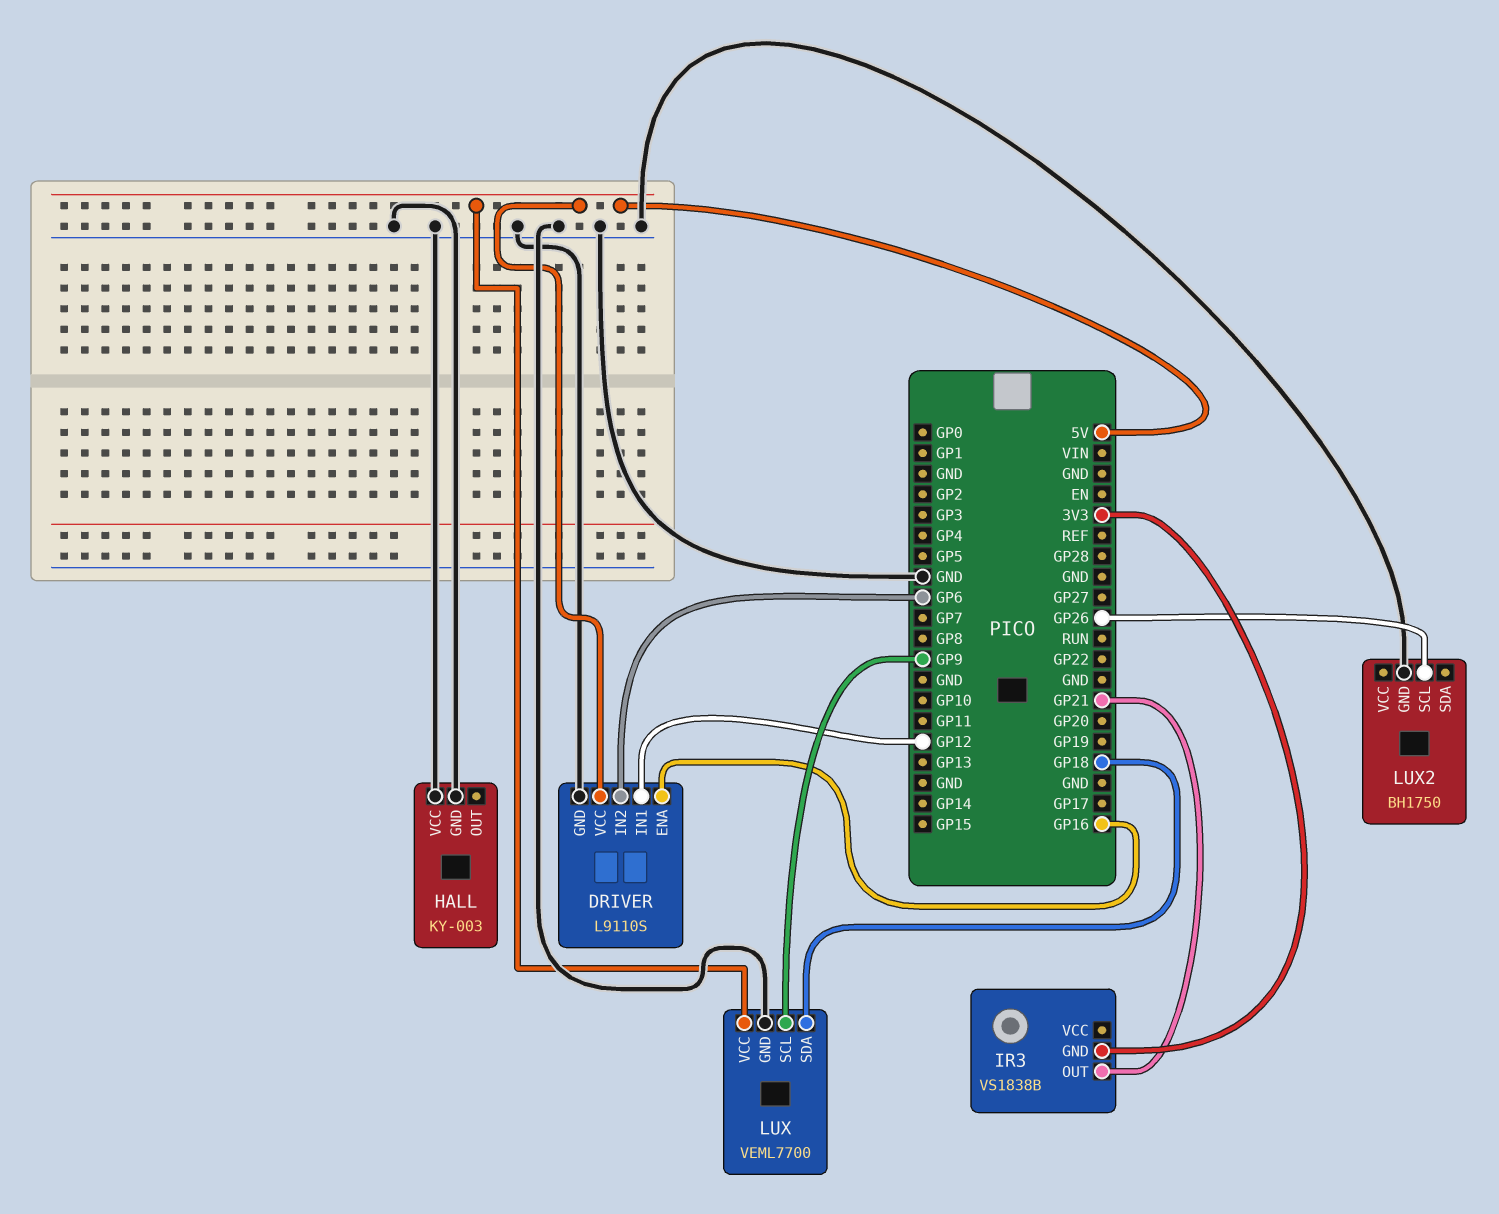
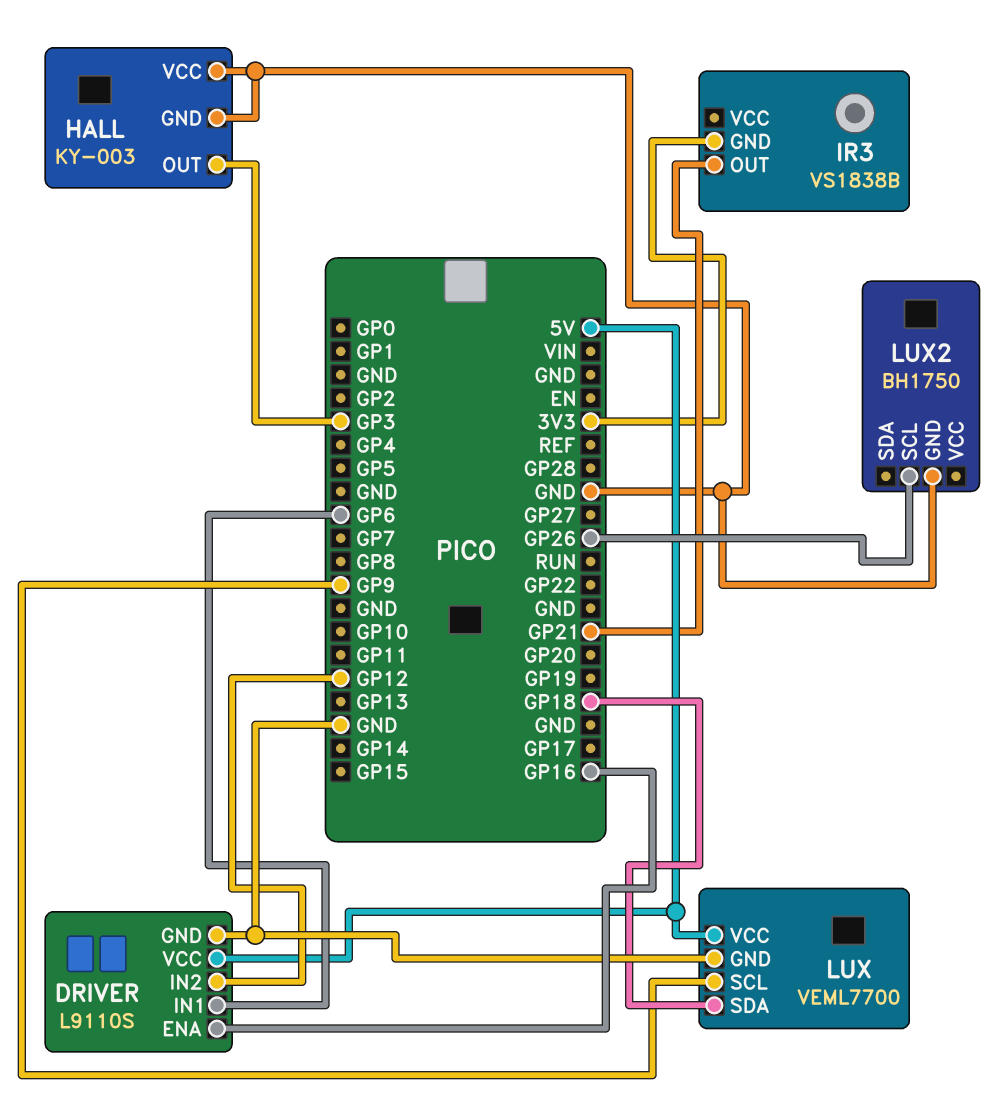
DRIVER pin IN1: GP12 -> GP6
DRIVER pin IN2: GP6 -> GP12
HALL pin OUT: none -> GP3

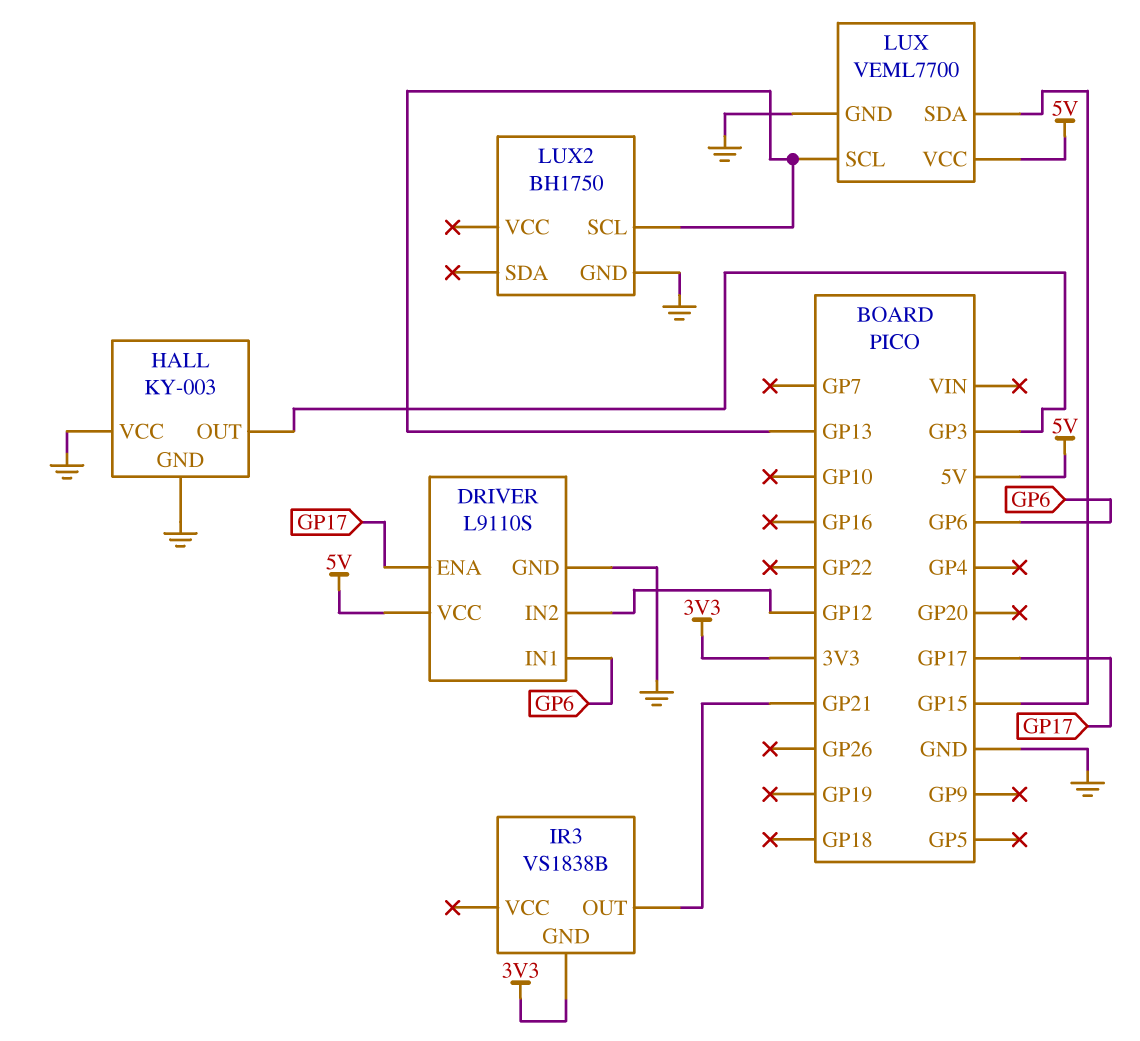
DRIVER pin ENA: GP16 -> GP17
LUX pin SCL: GP9 -> GP13
LUX pin SDA: GP18 -> GP15
LUX2 pin SCL: GP26 -> GP13

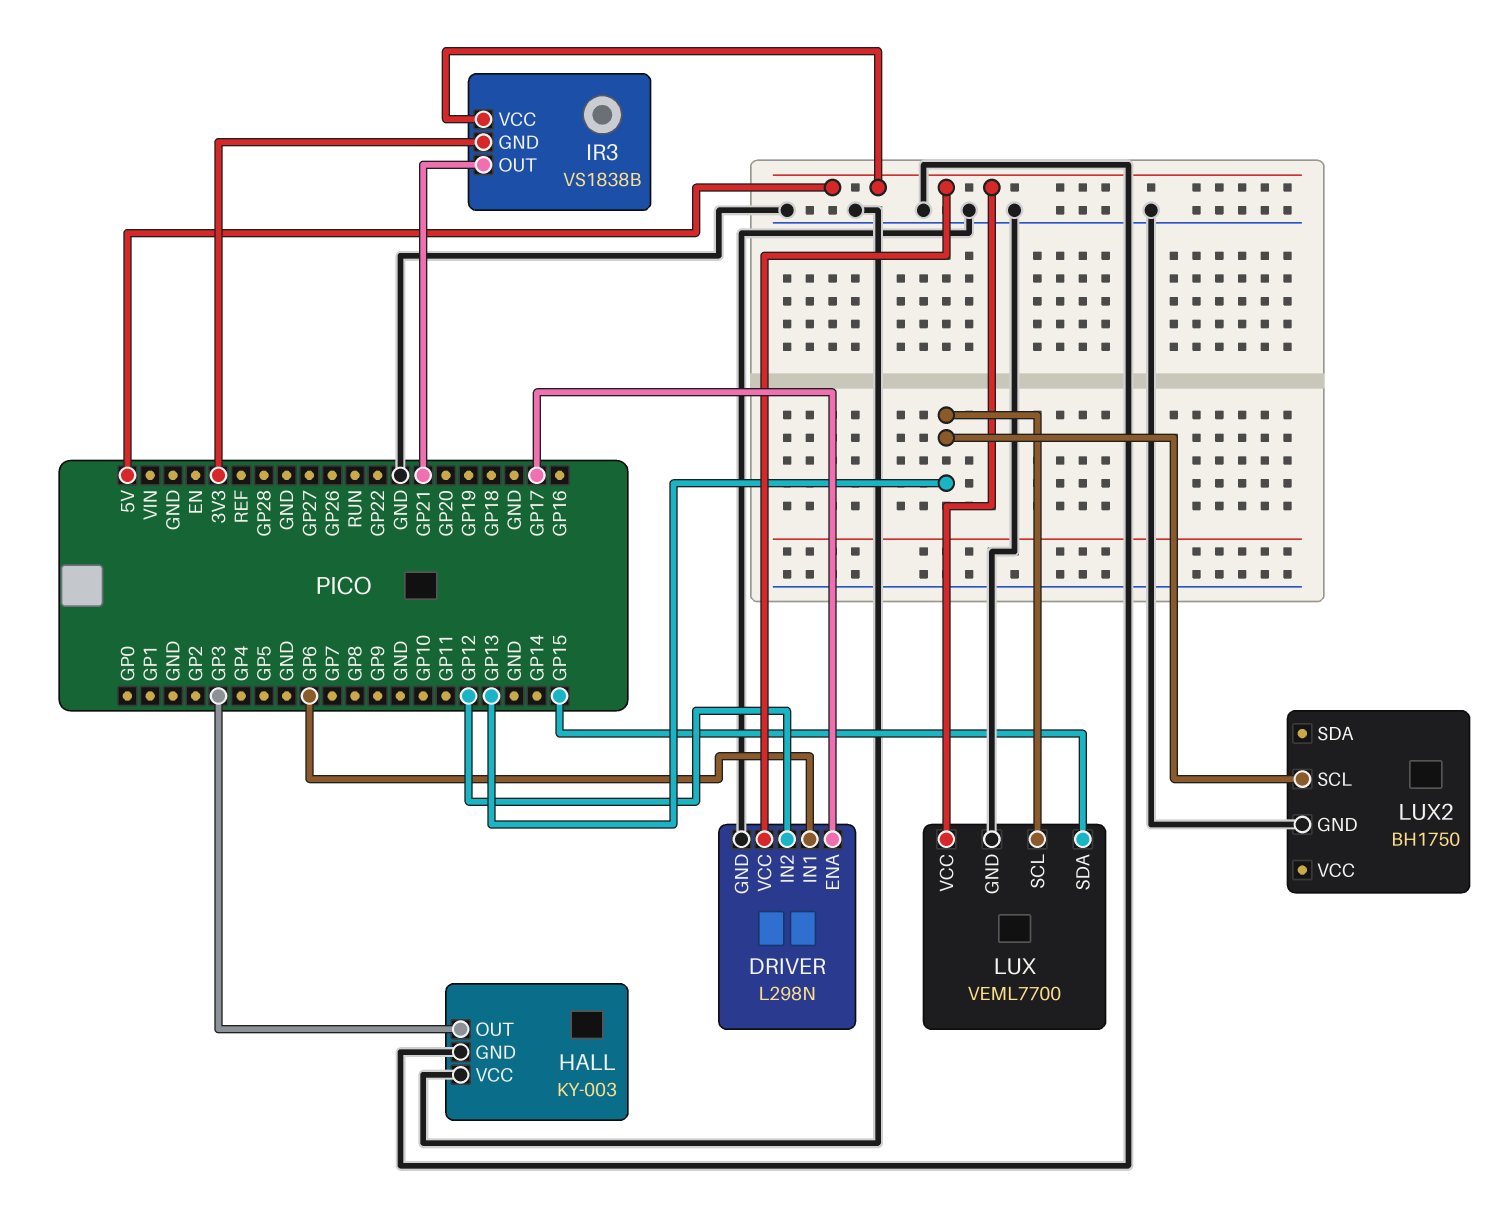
DRIVER: L9110S -> L298N
IR3 pin VCC: none -> 5V

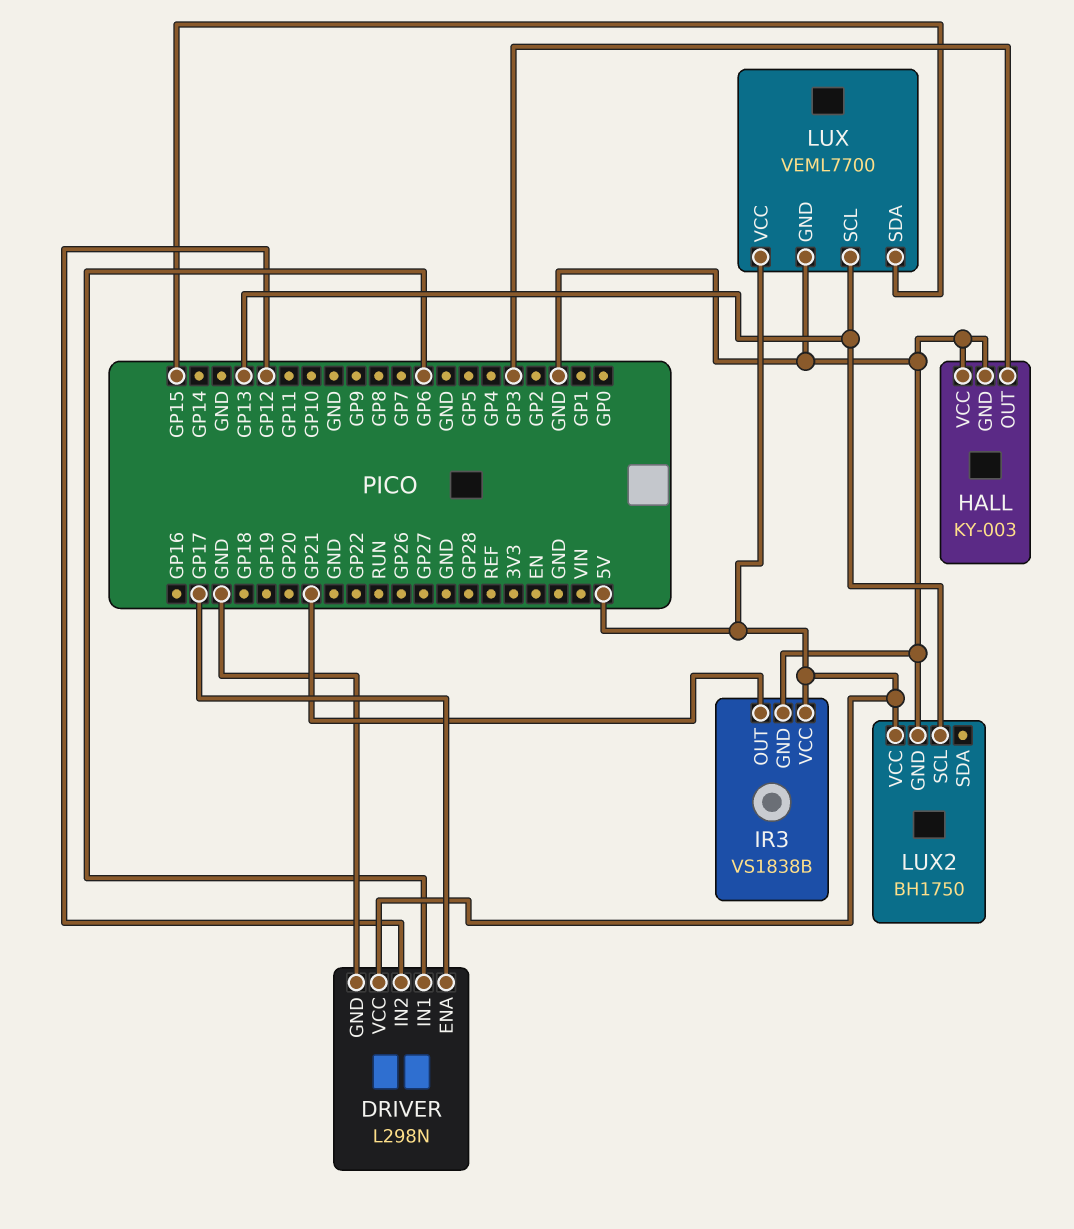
IR3 pin GND: 3V3 -> GND
LUX2 pin VCC: none -> 5V

